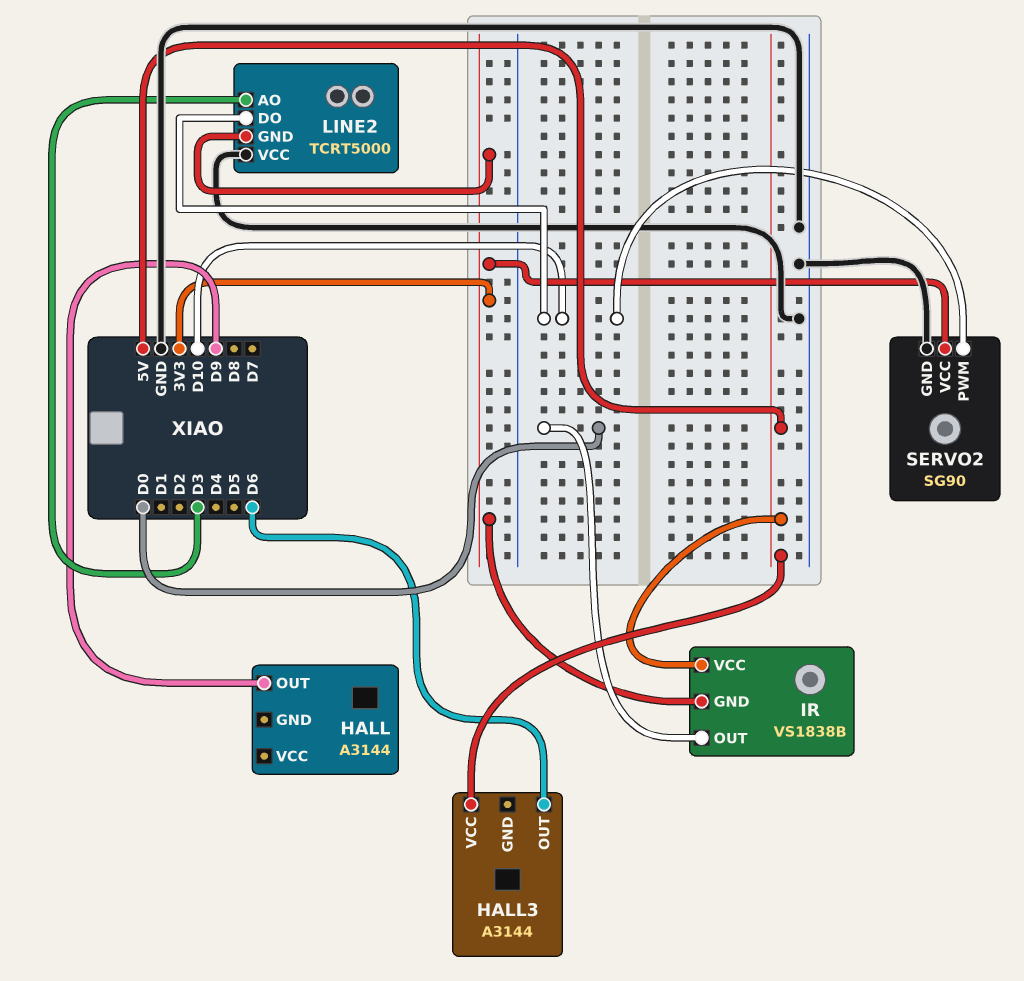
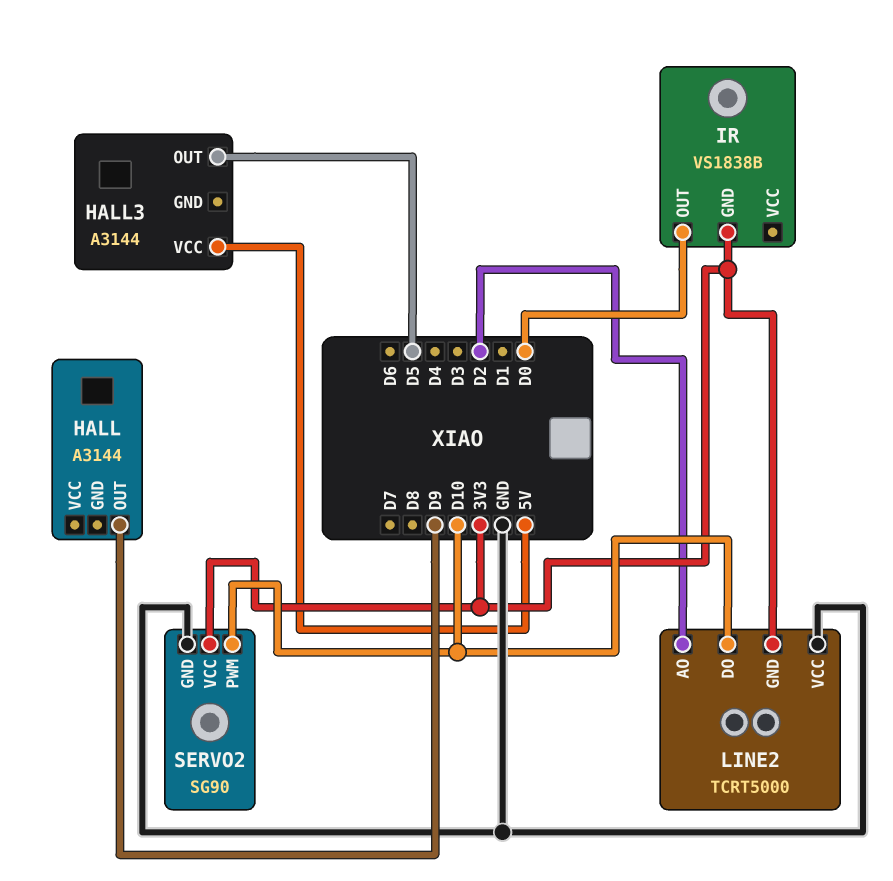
HALL3 pin OUT: D6 -> D5
IR pin VCC: 5V -> none
LINE2 pin AO: D3 -> D2

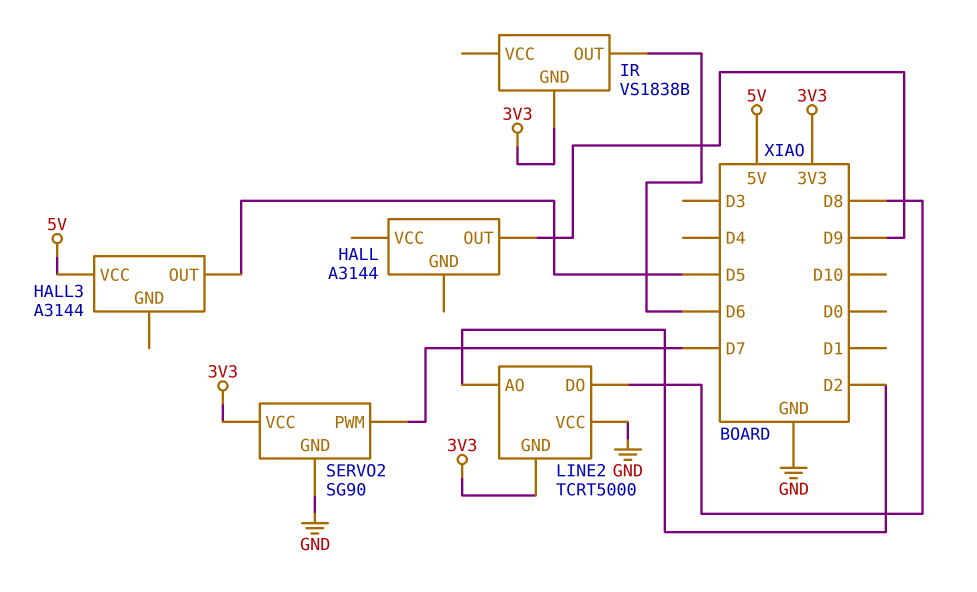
IR pin OUT: D0 -> D6
LINE2 pin DO: D10 -> D8
SERVO2 pin PWM: D10 -> D7

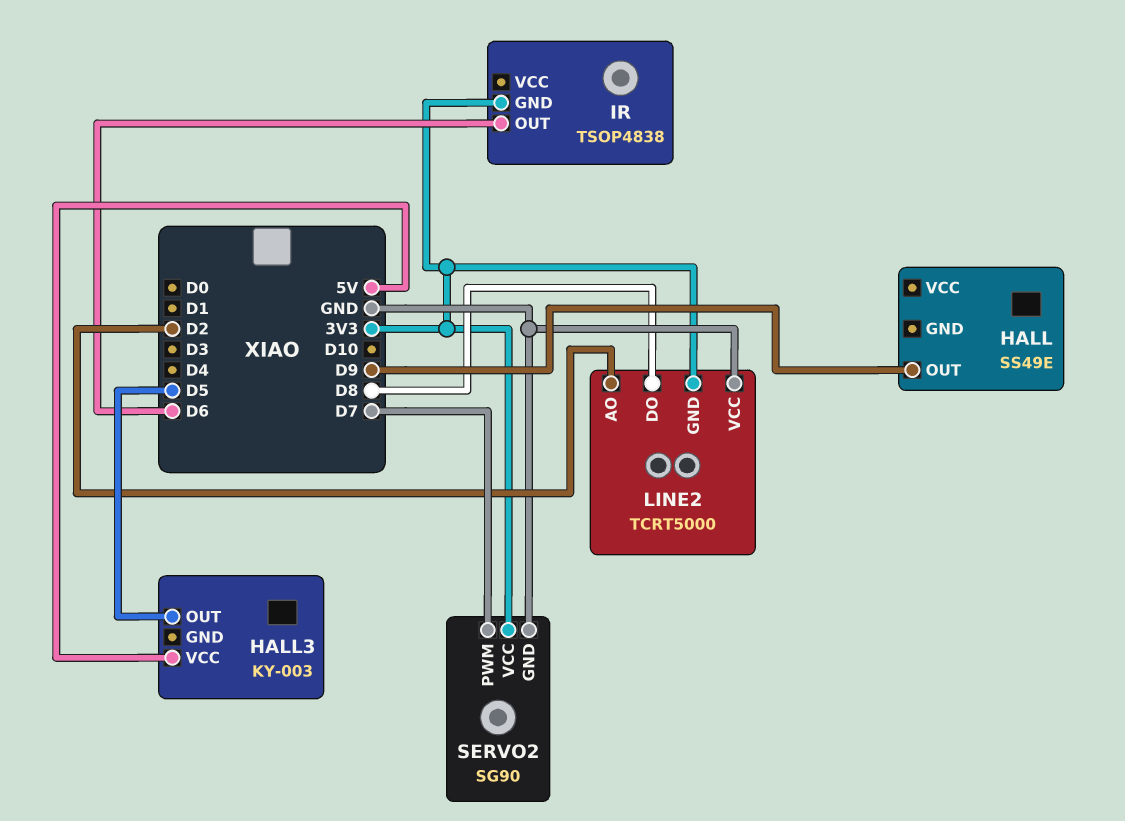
HALL: A3144 -> SS49E
HALL3: A3144 -> KY-003
IR: VS1838B -> TSOP4838

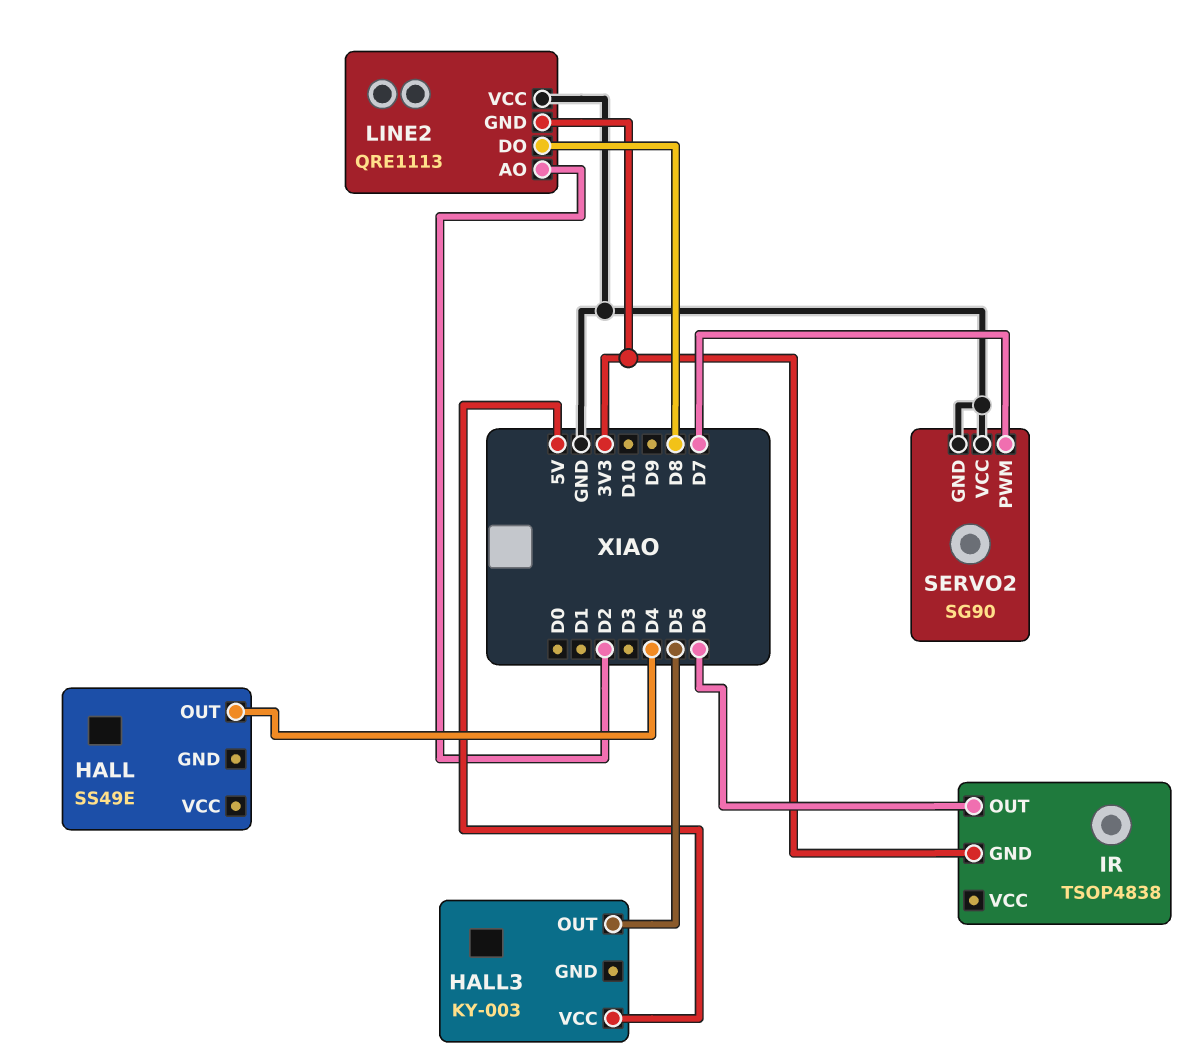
HALL pin OUT: D9 -> D4
LINE2: TCRT5000 -> QRE1113
SERVO2 pin VCC: 3V3 -> GND

